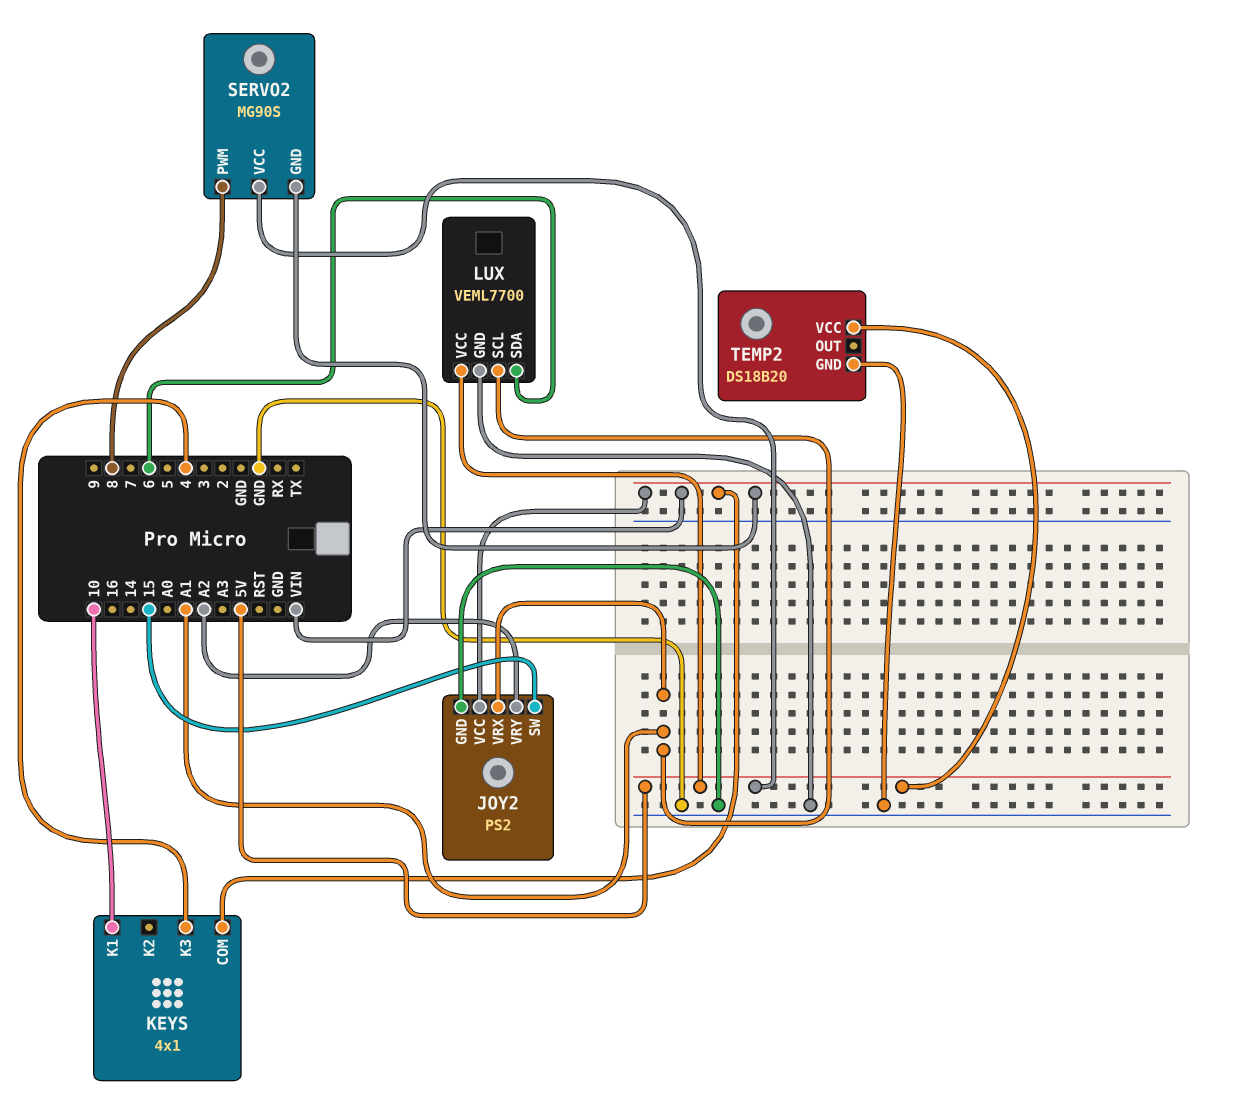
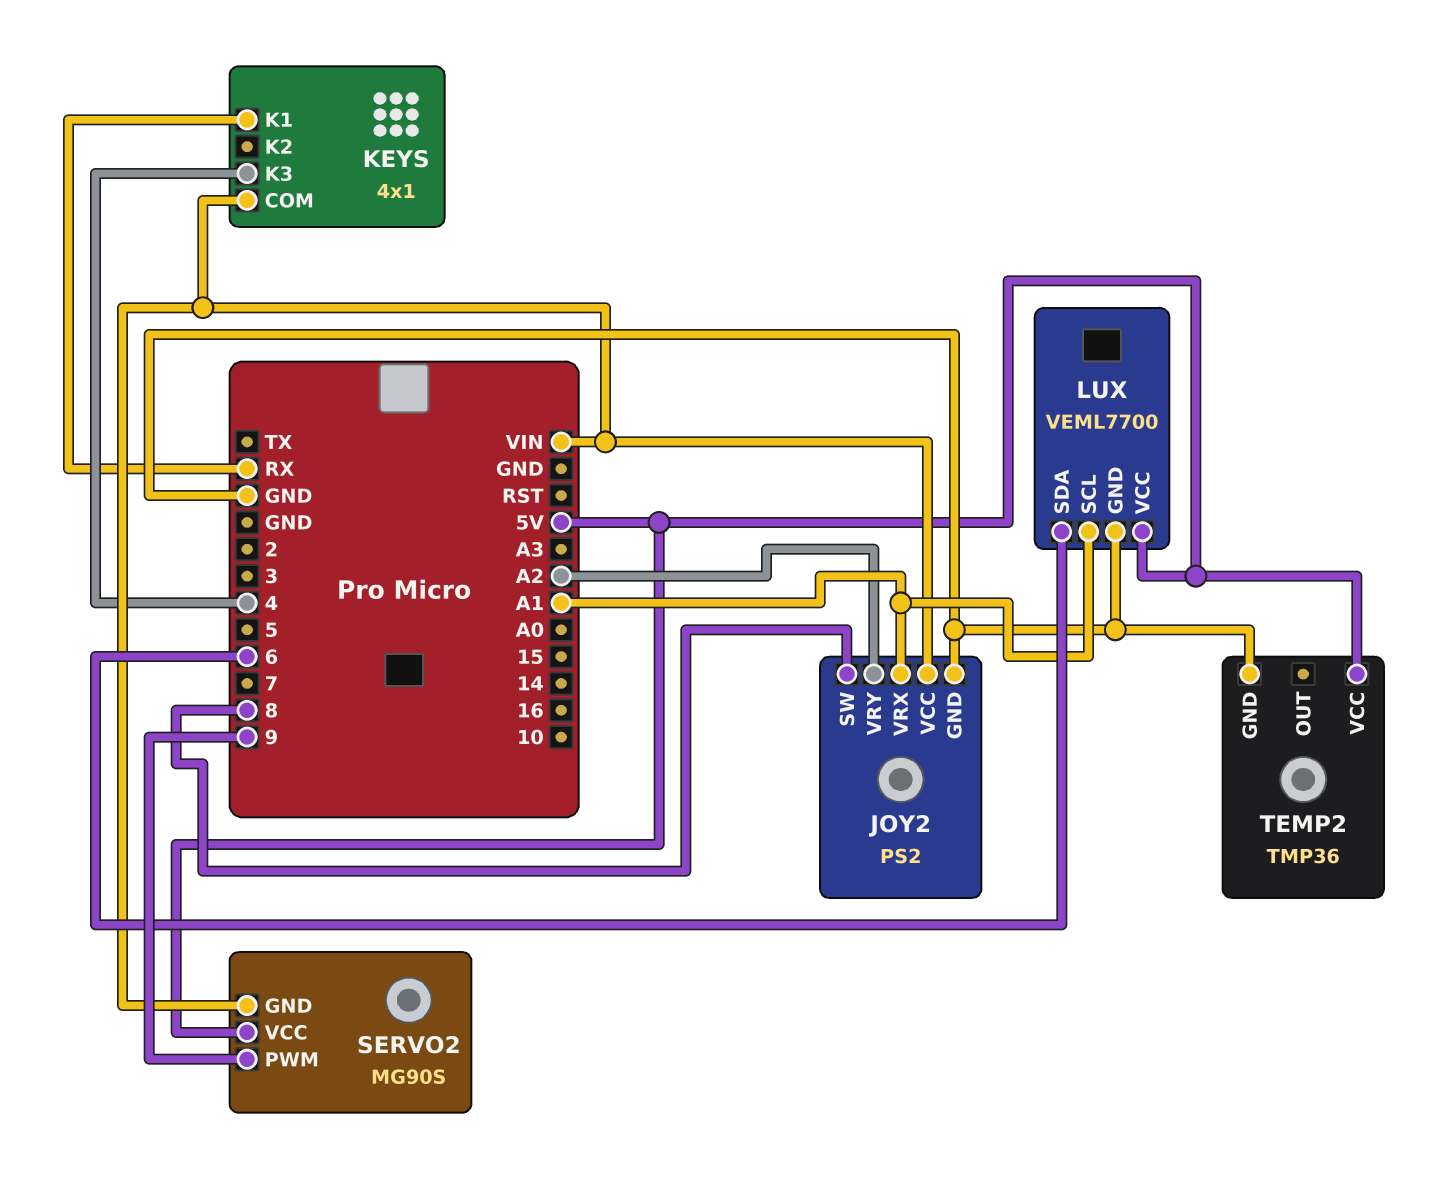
JOY2 pin SW: 15 -> 8
KEYS pin K1: 10 -> RX
SERVO2 pin PWM: 8 -> 9
TEMP2: DS18B20 -> TMP36

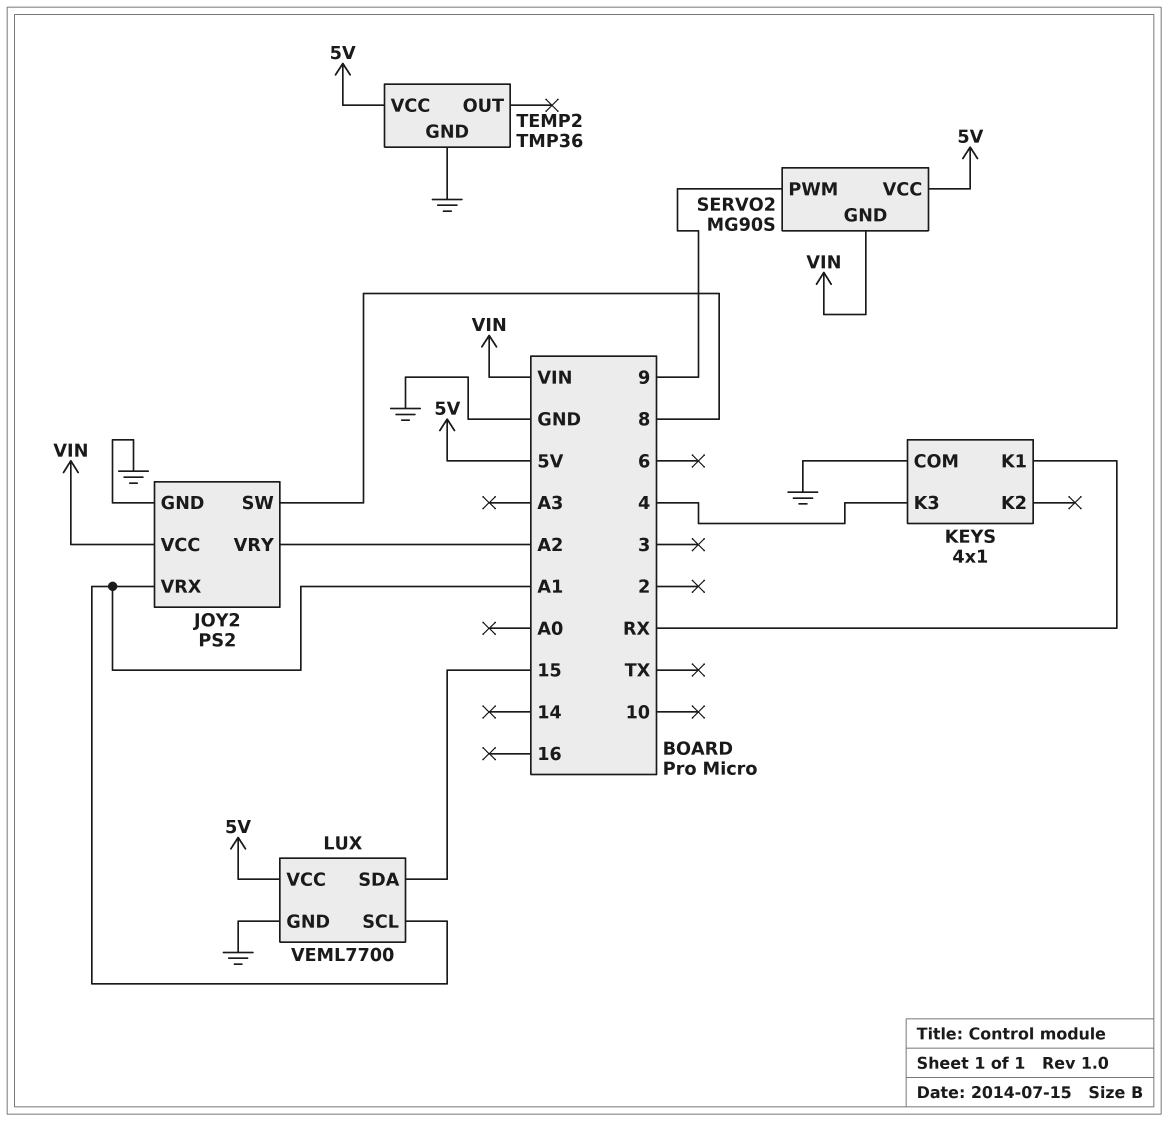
KEYS pin COM: VIN -> GND
LUX pin SDA: 6 -> 15

